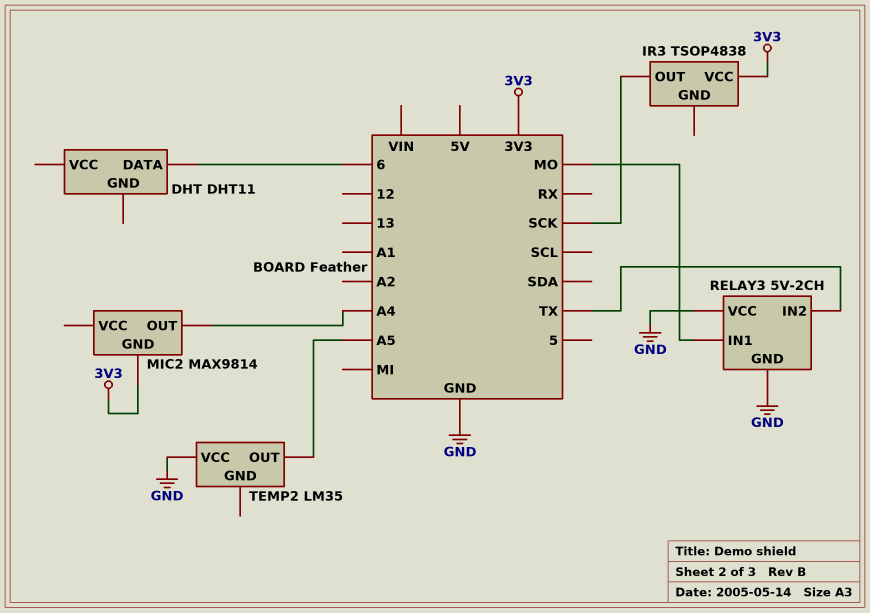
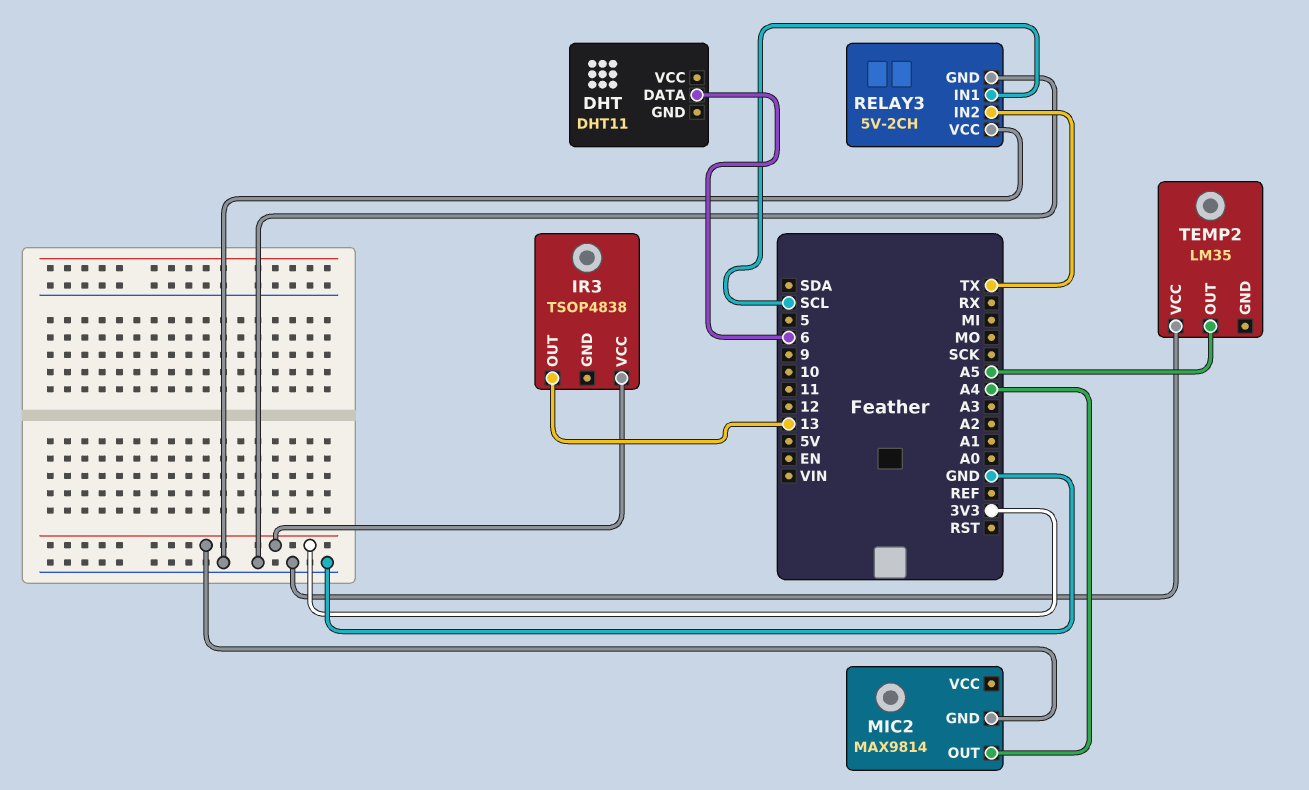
IR3 pin OUT: SCK -> 13
RELAY3 pin IN1: MO -> SCL

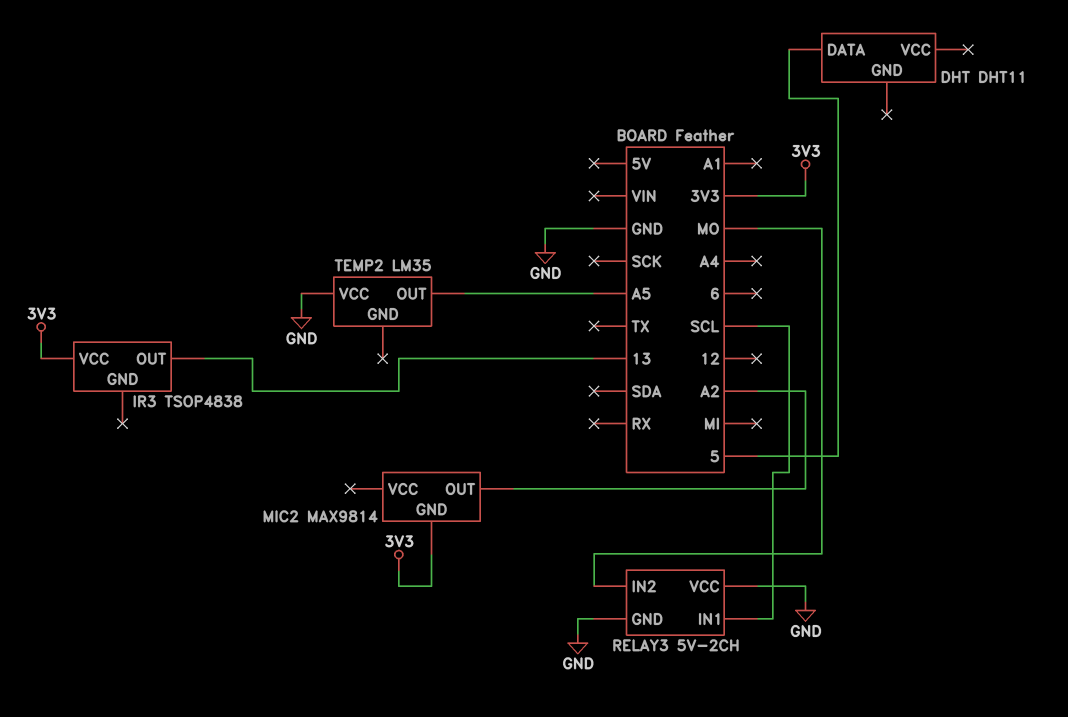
DHT pin DATA: 6 -> 5
MIC2 pin OUT: A4 -> A2
RELAY3 pin IN2: TX -> MO

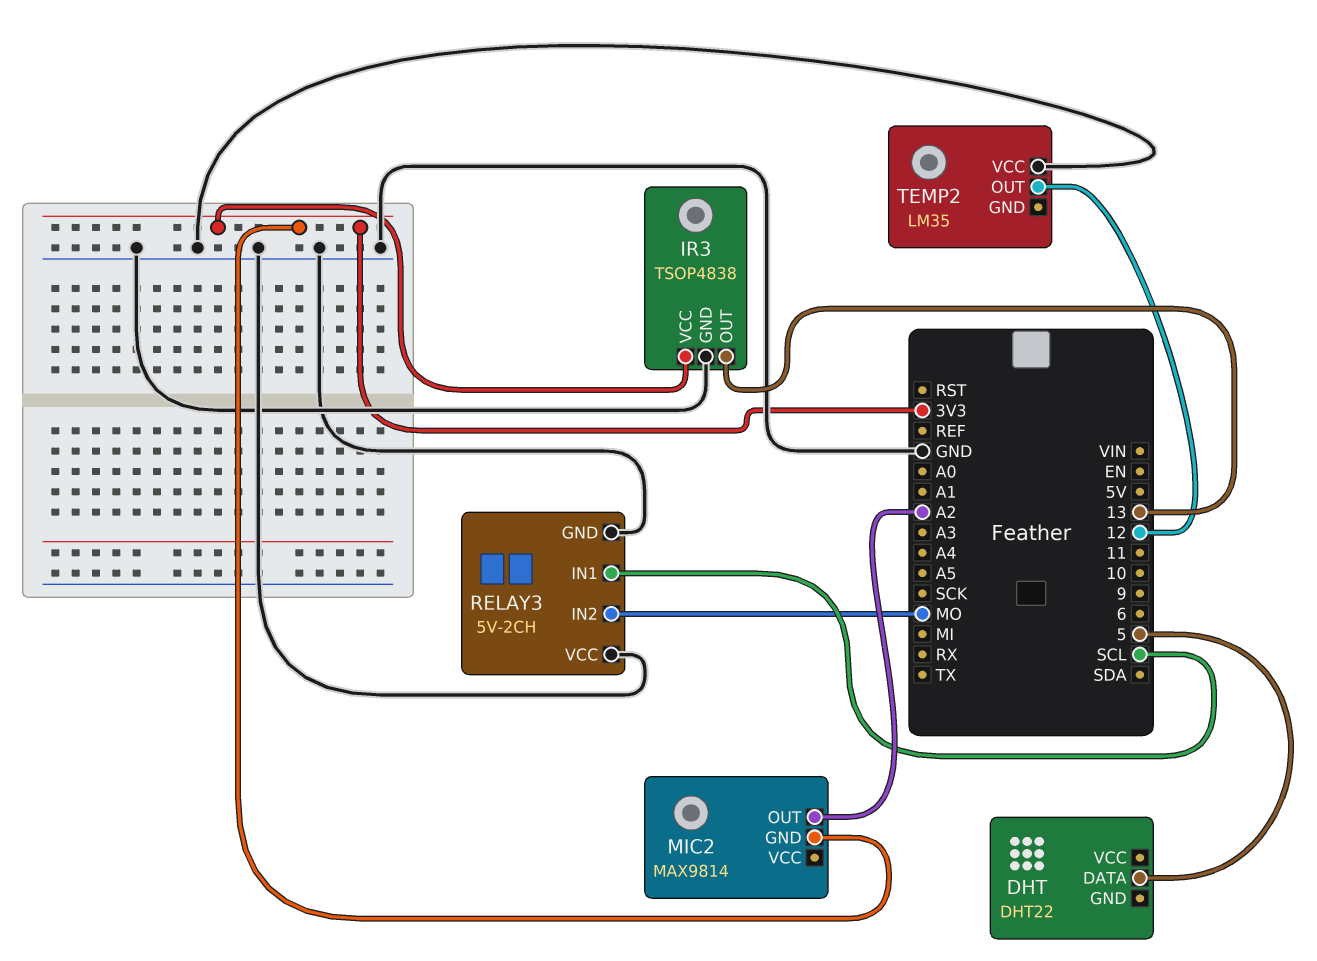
DHT: DHT11 -> DHT22
IR3 pin GND: none -> GND
TEMP2 pin OUT: A5 -> 12

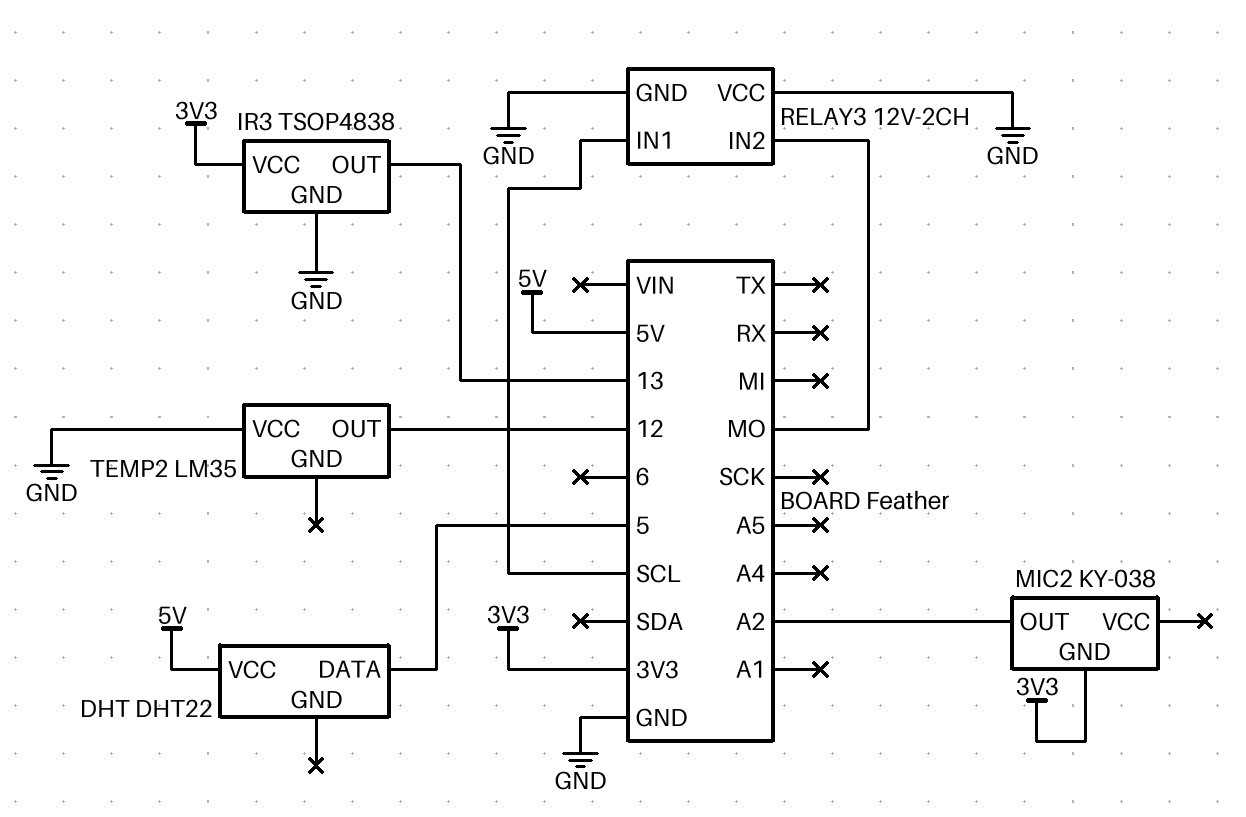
DHT pin VCC: none -> 5V
MIC2: MAX9814 -> KY-038
RELAY3: 5V-2CH -> 12V-2CH

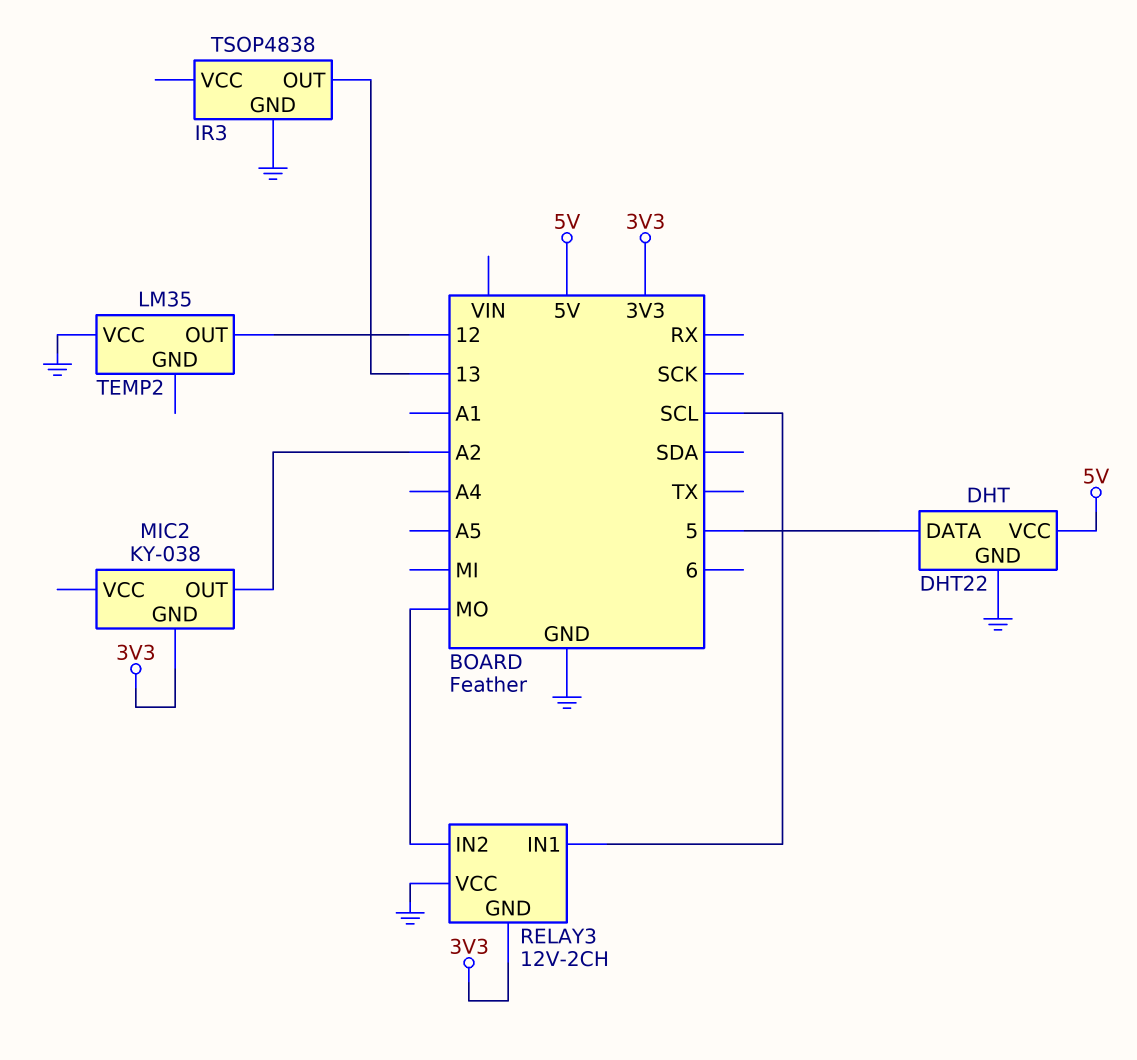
DHT pin GND: none -> GND
IR3 pin VCC: 3V3 -> none
RELAY3 pin GND: GND -> 3V3

